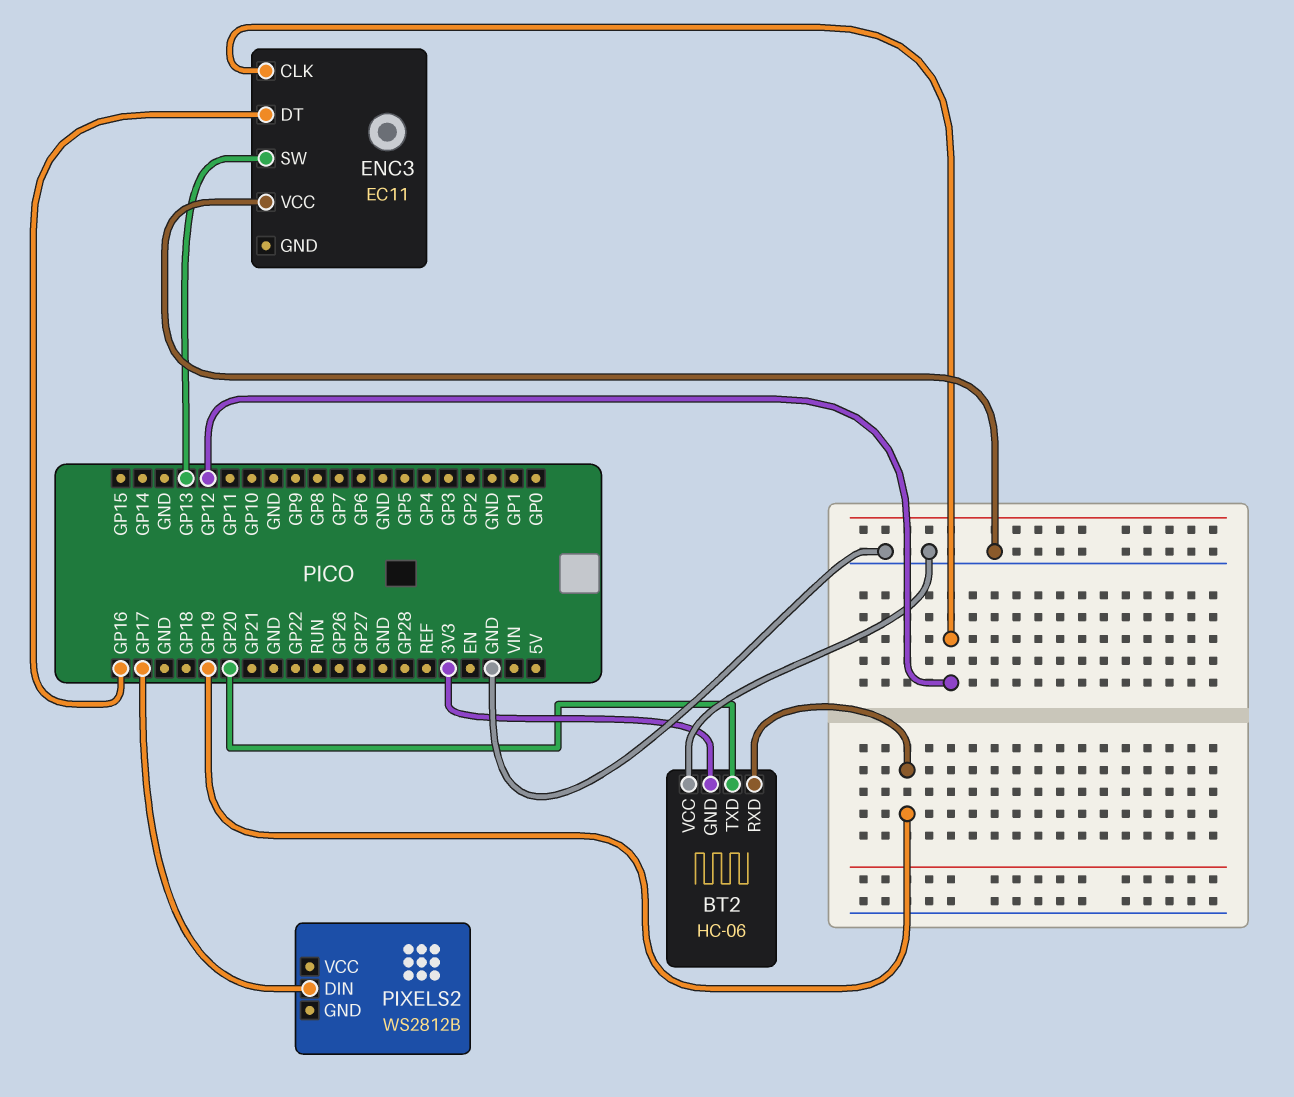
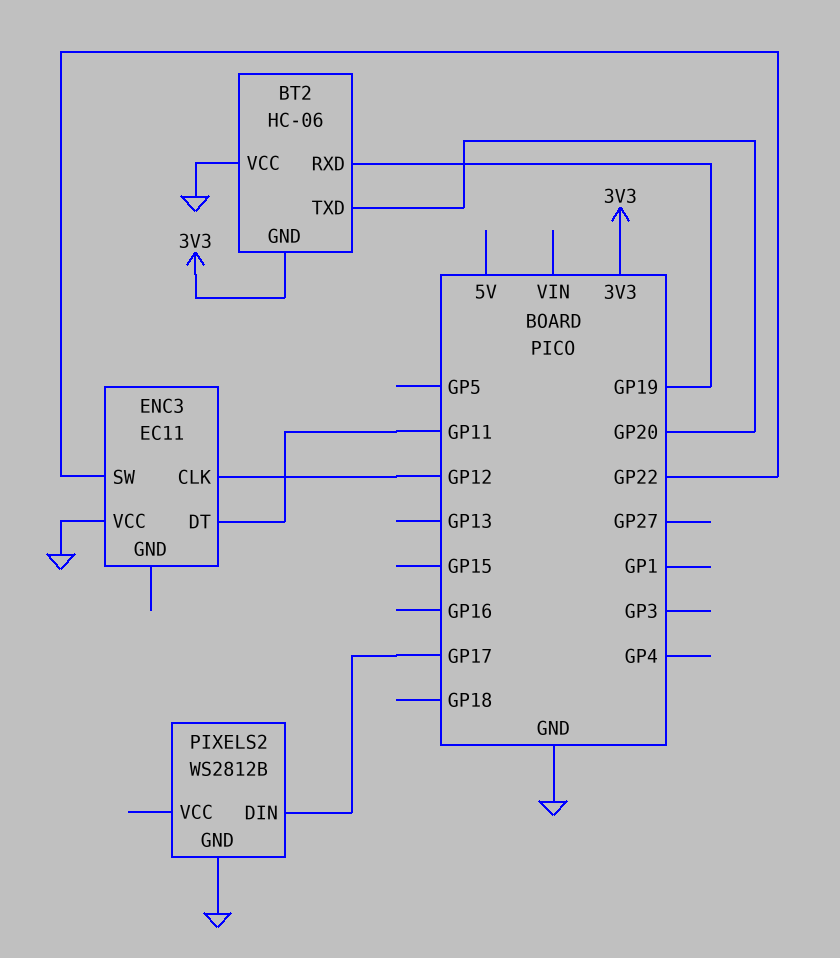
ENC3 pin DT: GP16 -> GP11
ENC3 pin SW: GP13 -> GP22
PIXELS2 pin GND: none -> GND

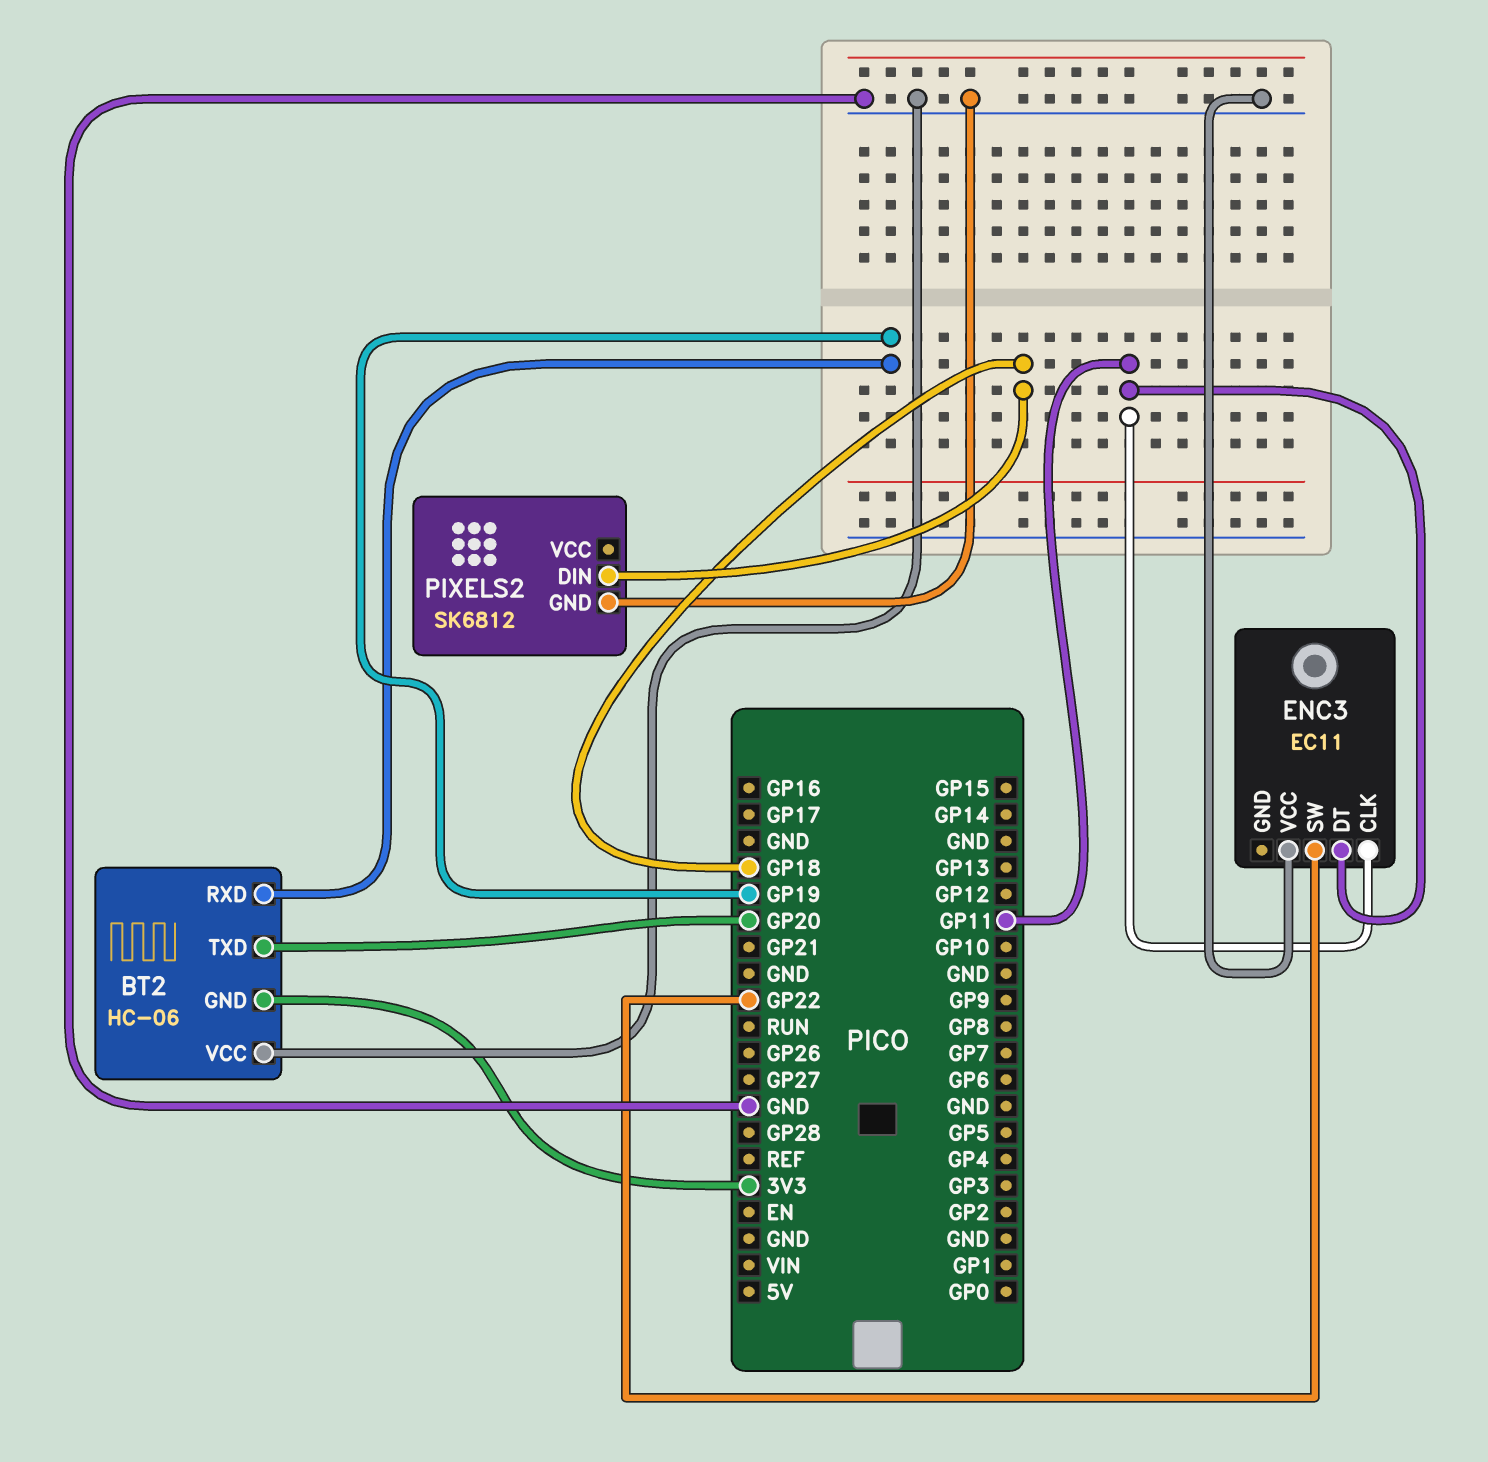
ENC3 pin CLK: GP12 -> GP11
PIXELS2: WS2812B -> SK6812
PIXELS2 pin DIN: GP17 -> GP18

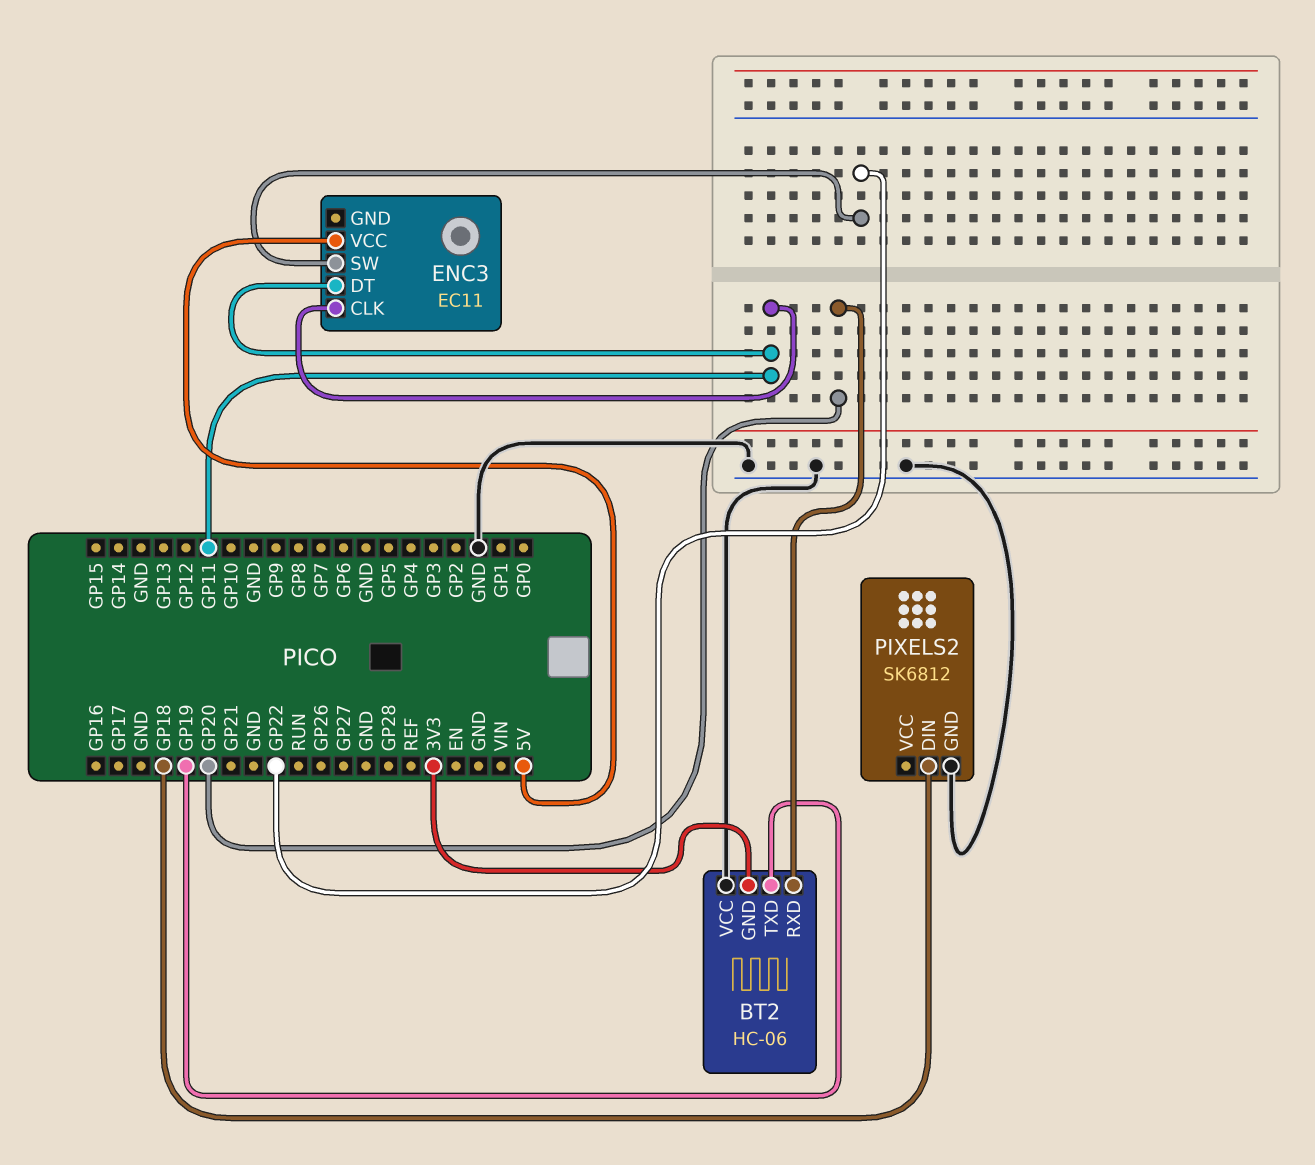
BT2 pin RXD: GP19 -> GP20
BT2 pin TXD: GP20 -> GP19
ENC3 pin VCC: GND -> 5V

